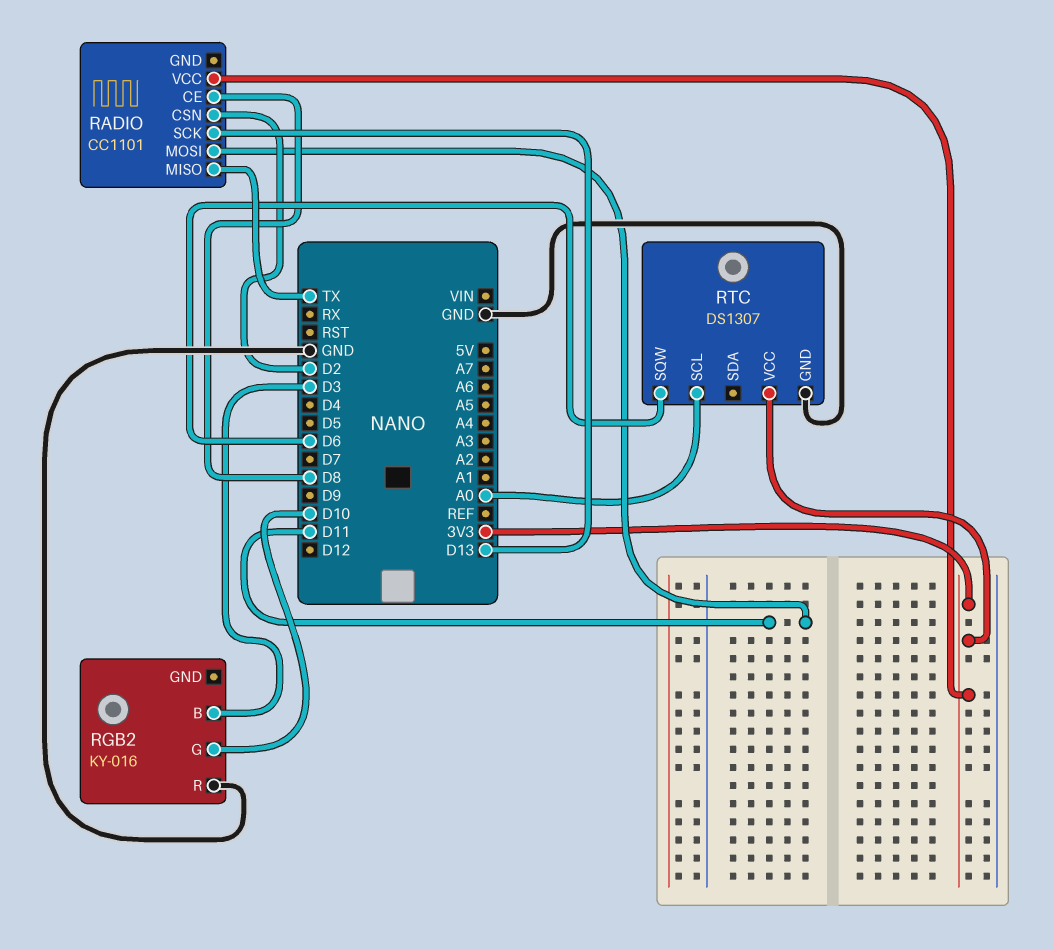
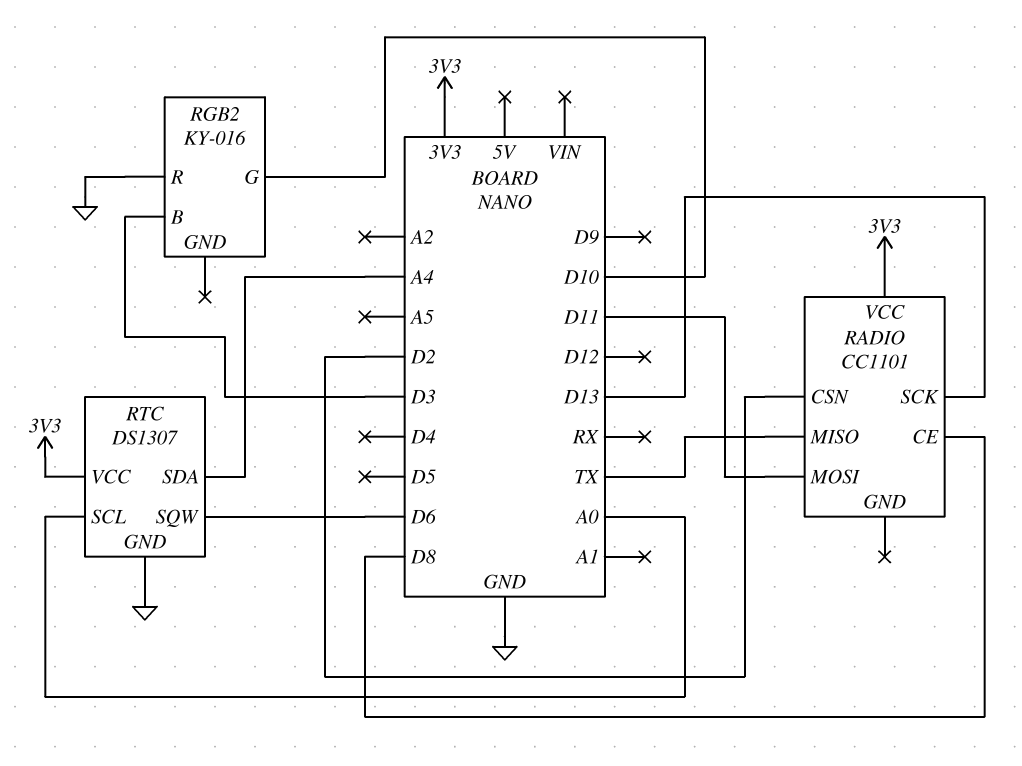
RTC pin SDA: none -> A4

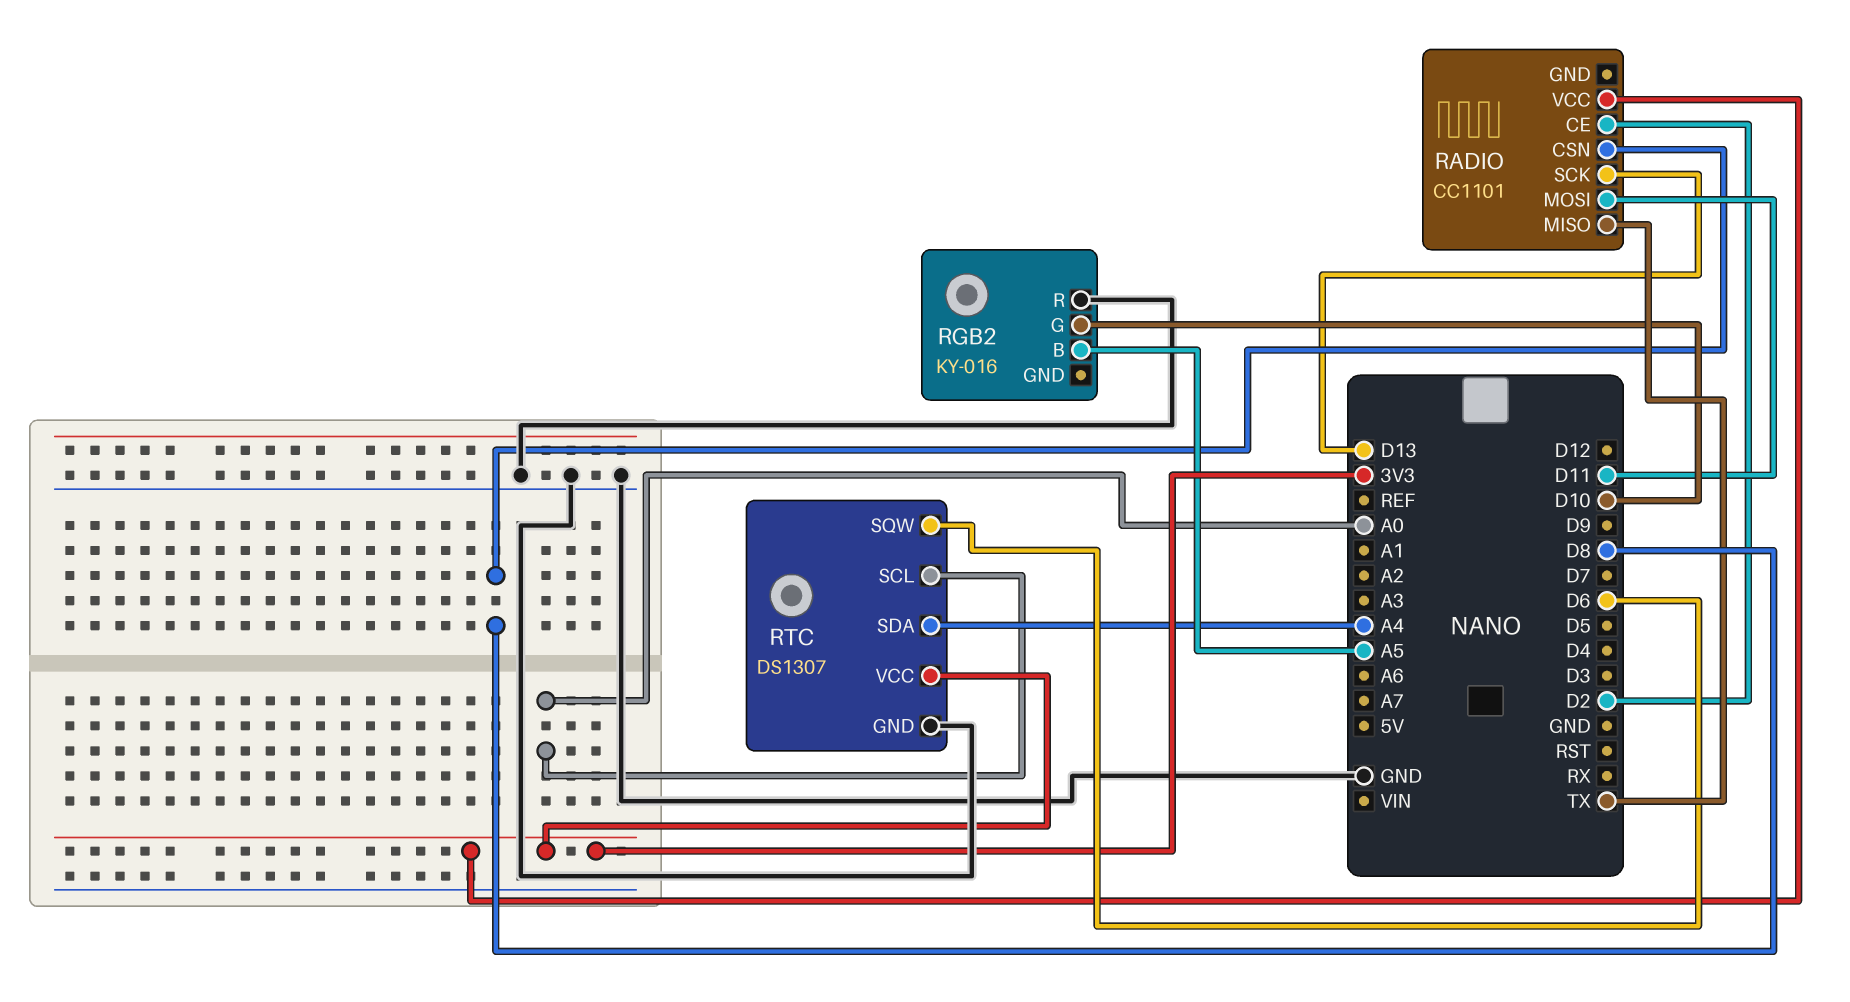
RADIO pin CE: D8 -> D2
RADIO pin CSN: D2 -> D8
RGB2 pin B: D3 -> A5

